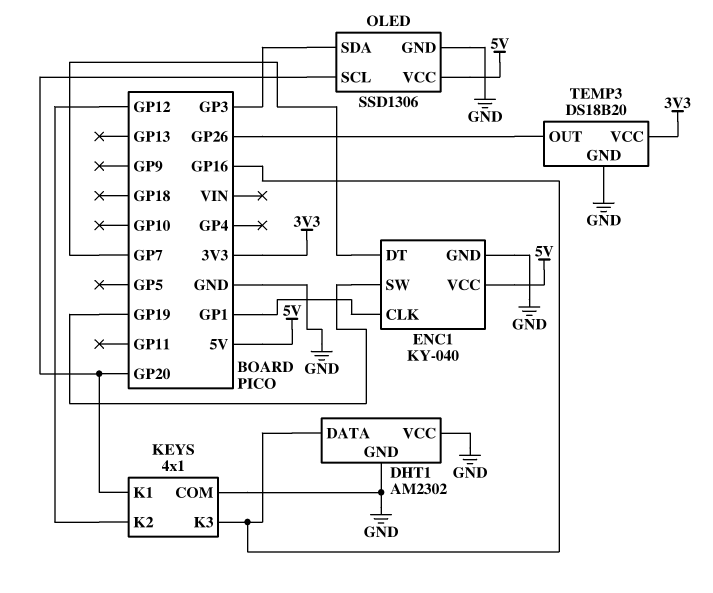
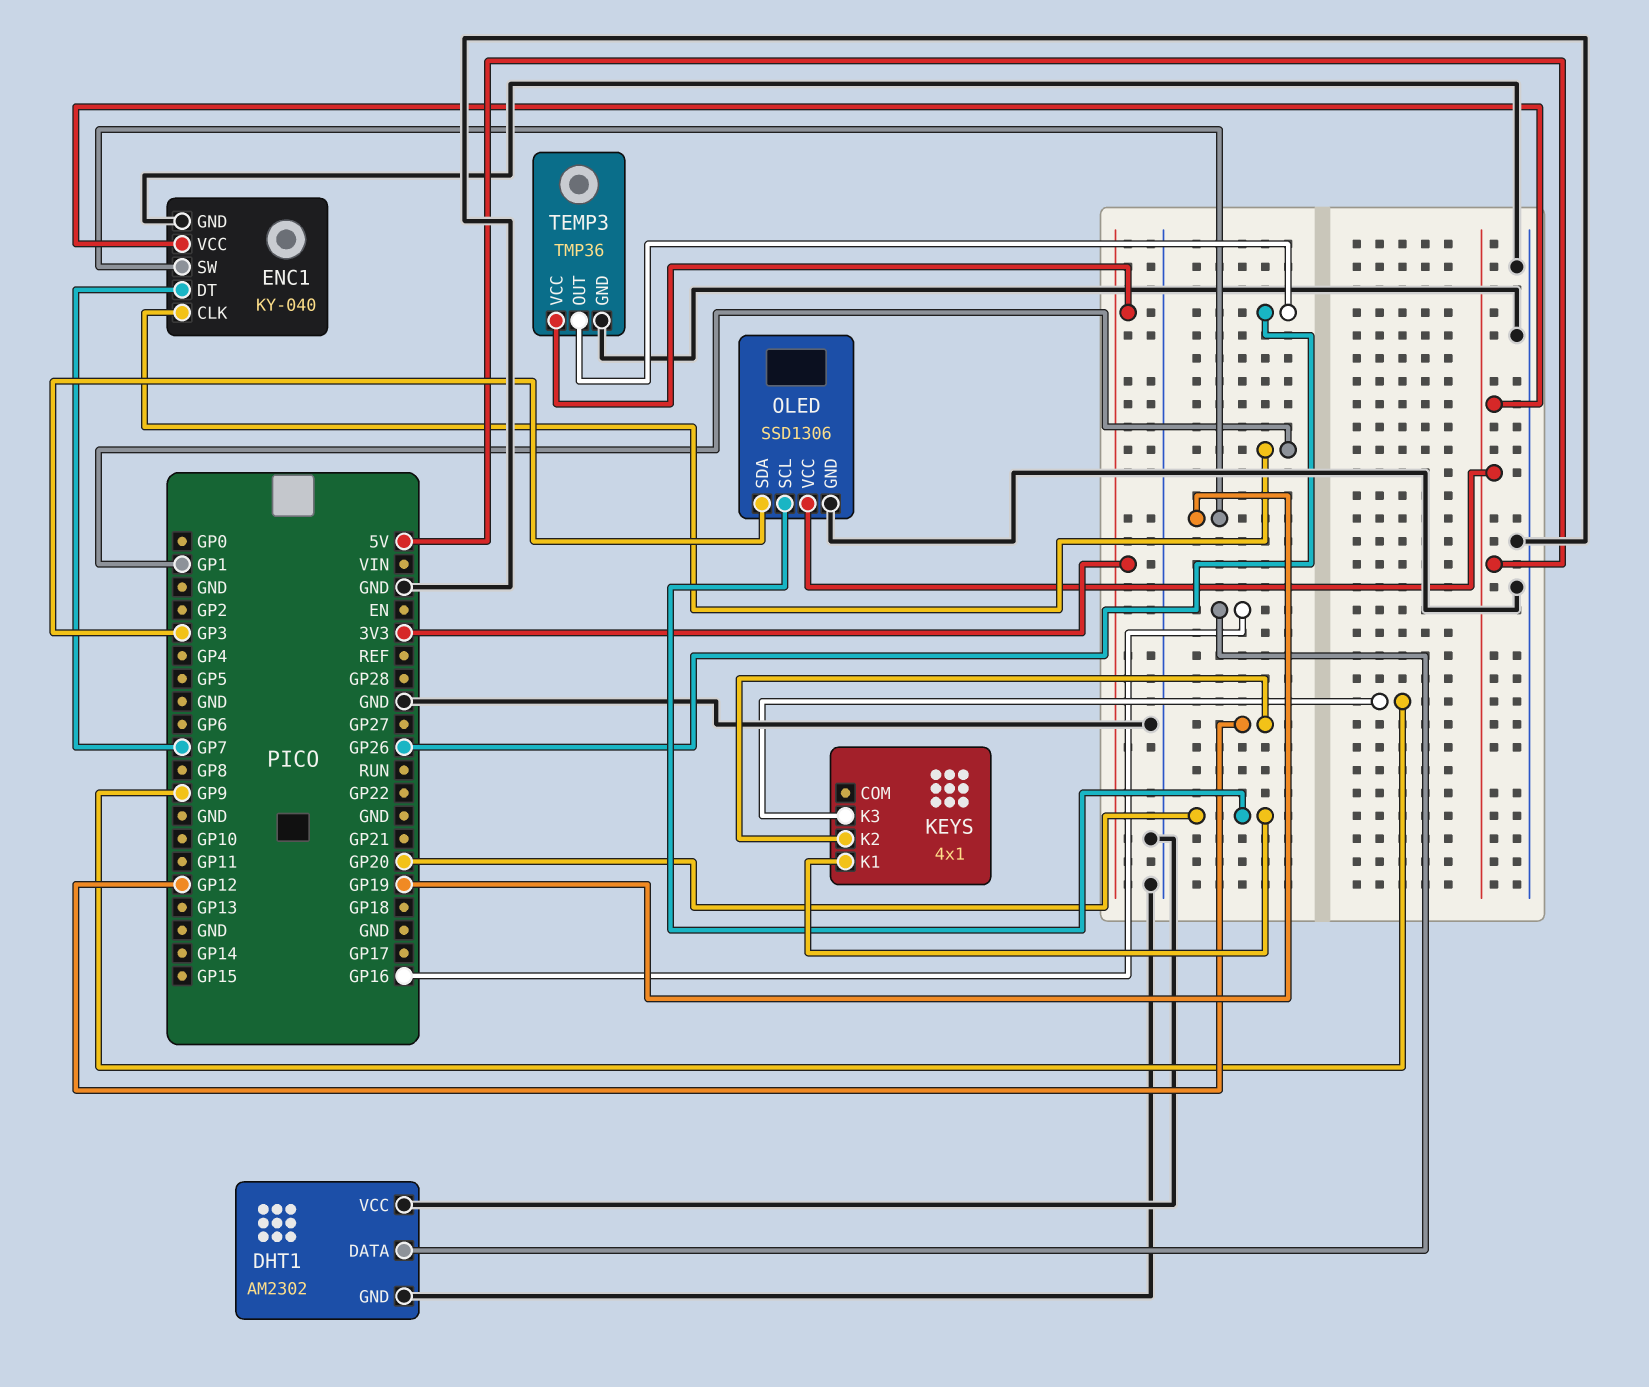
KEYS pin COM: GND -> none
KEYS pin K3: GP16 -> GP9
TEMP3: DS18B20 -> TMP36

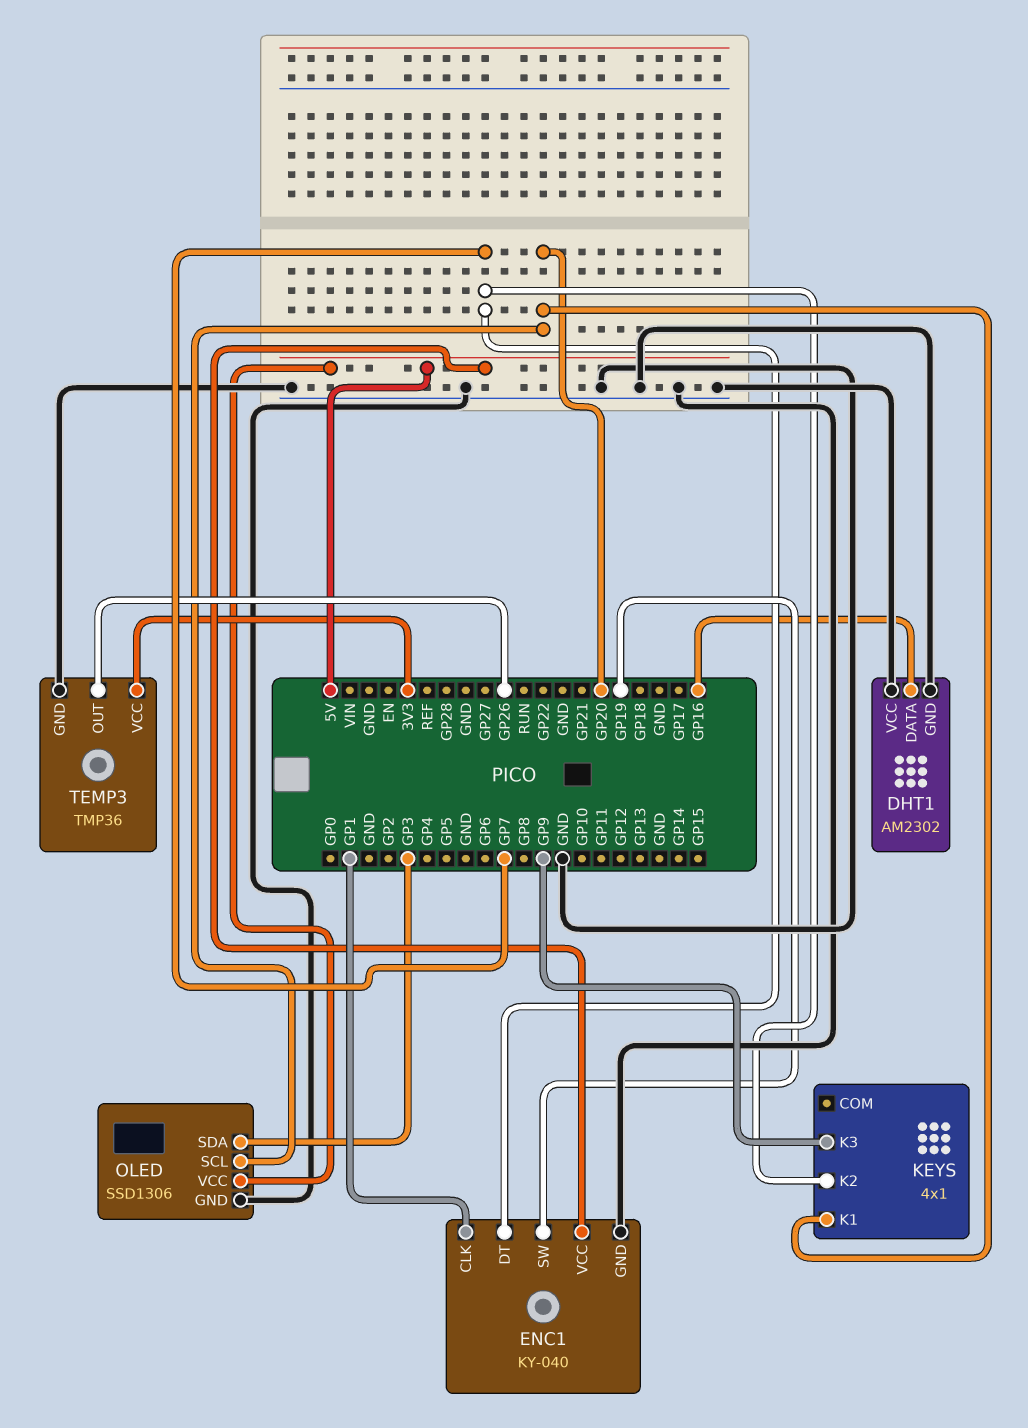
KEYS pin K2: GP12 -> GP7

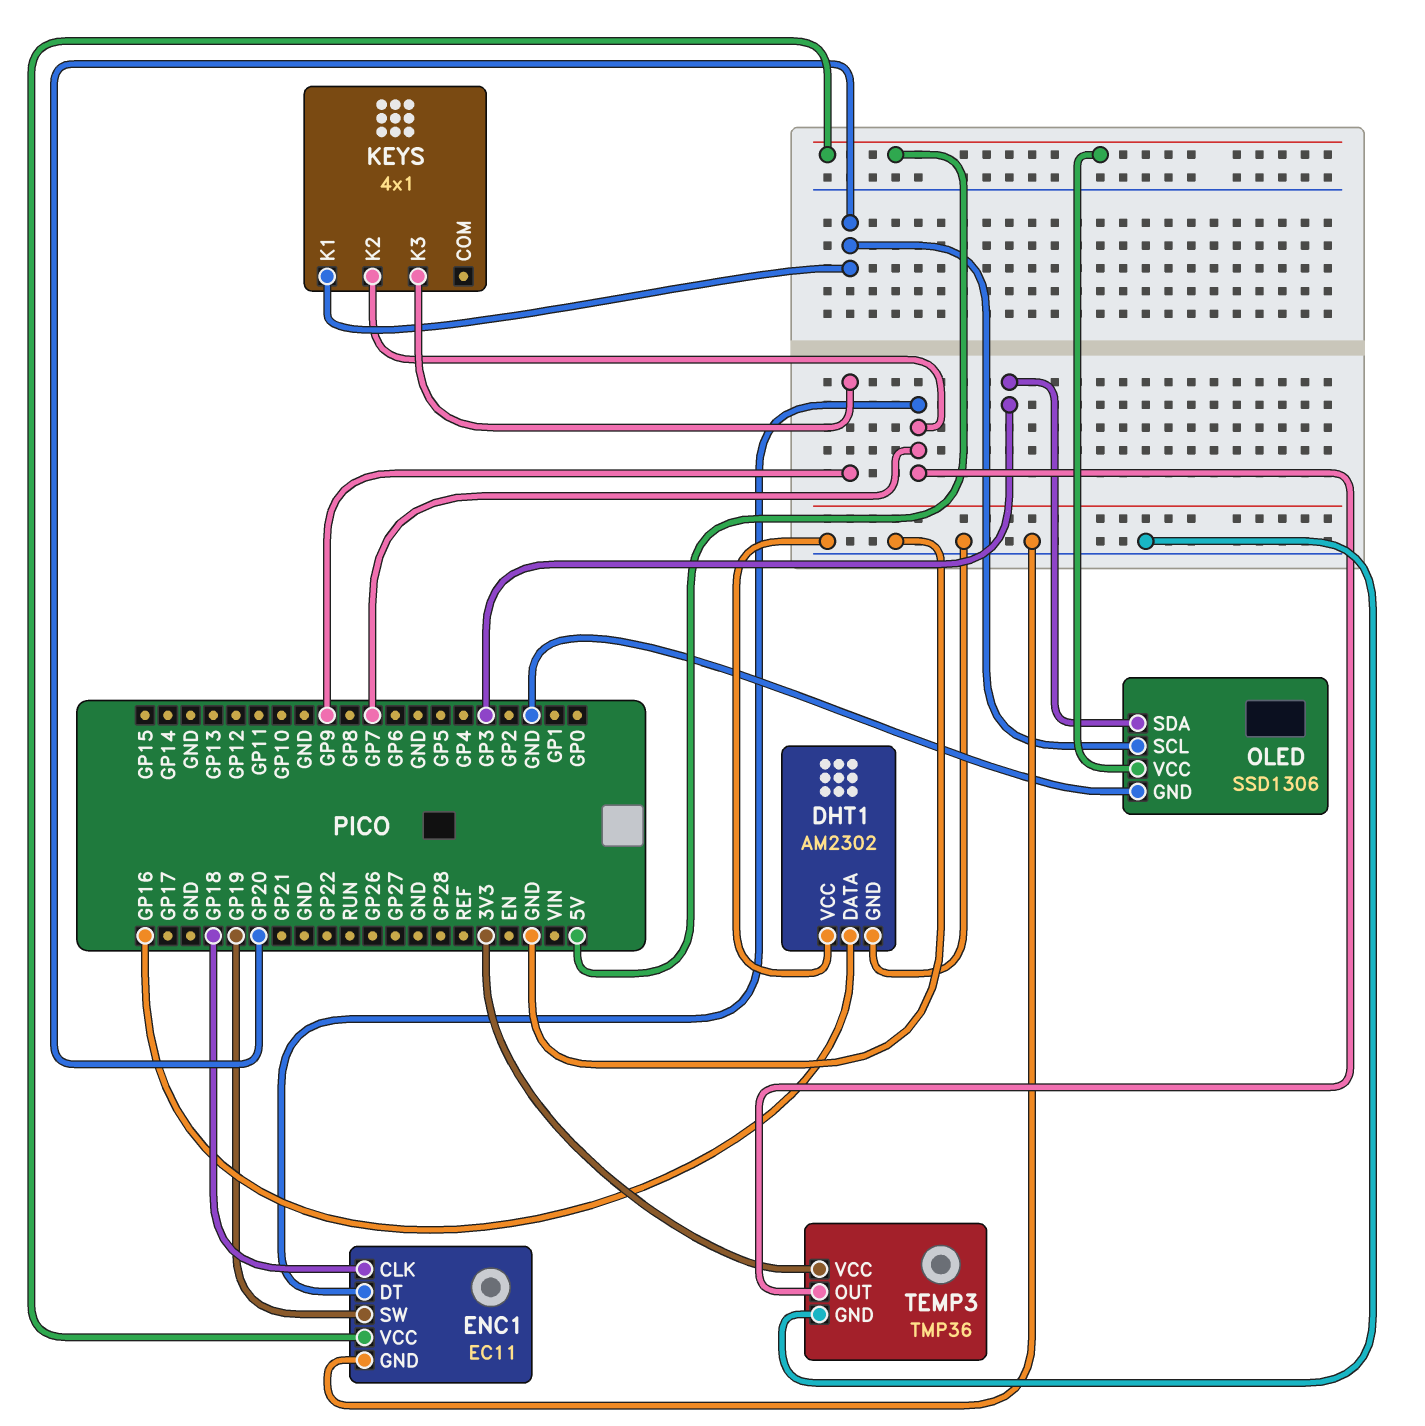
ENC1: KY-040 -> EC11
ENC1 pin CLK: GP1 -> GP18
TEMP3 pin OUT: GP26 -> GP7

